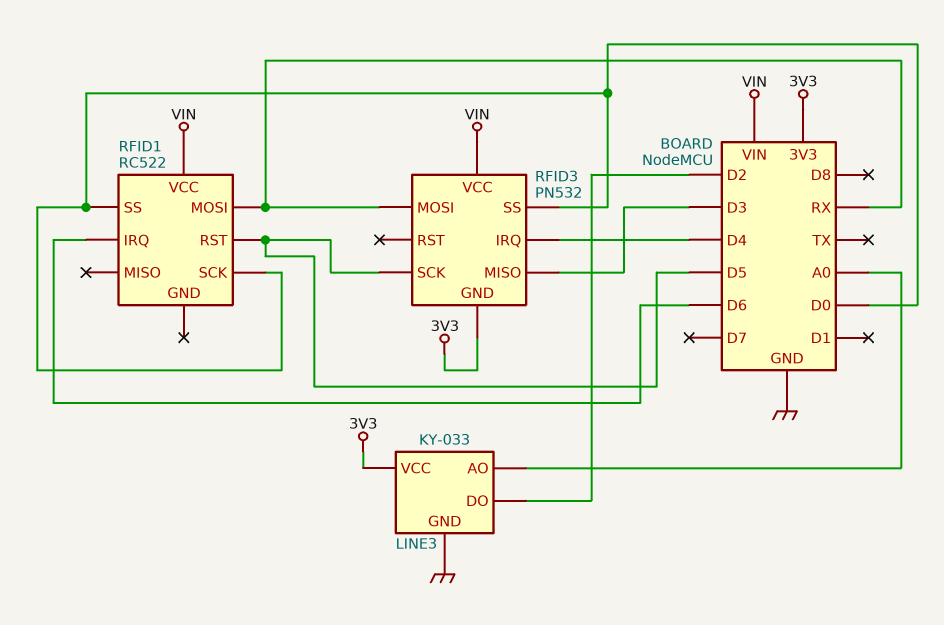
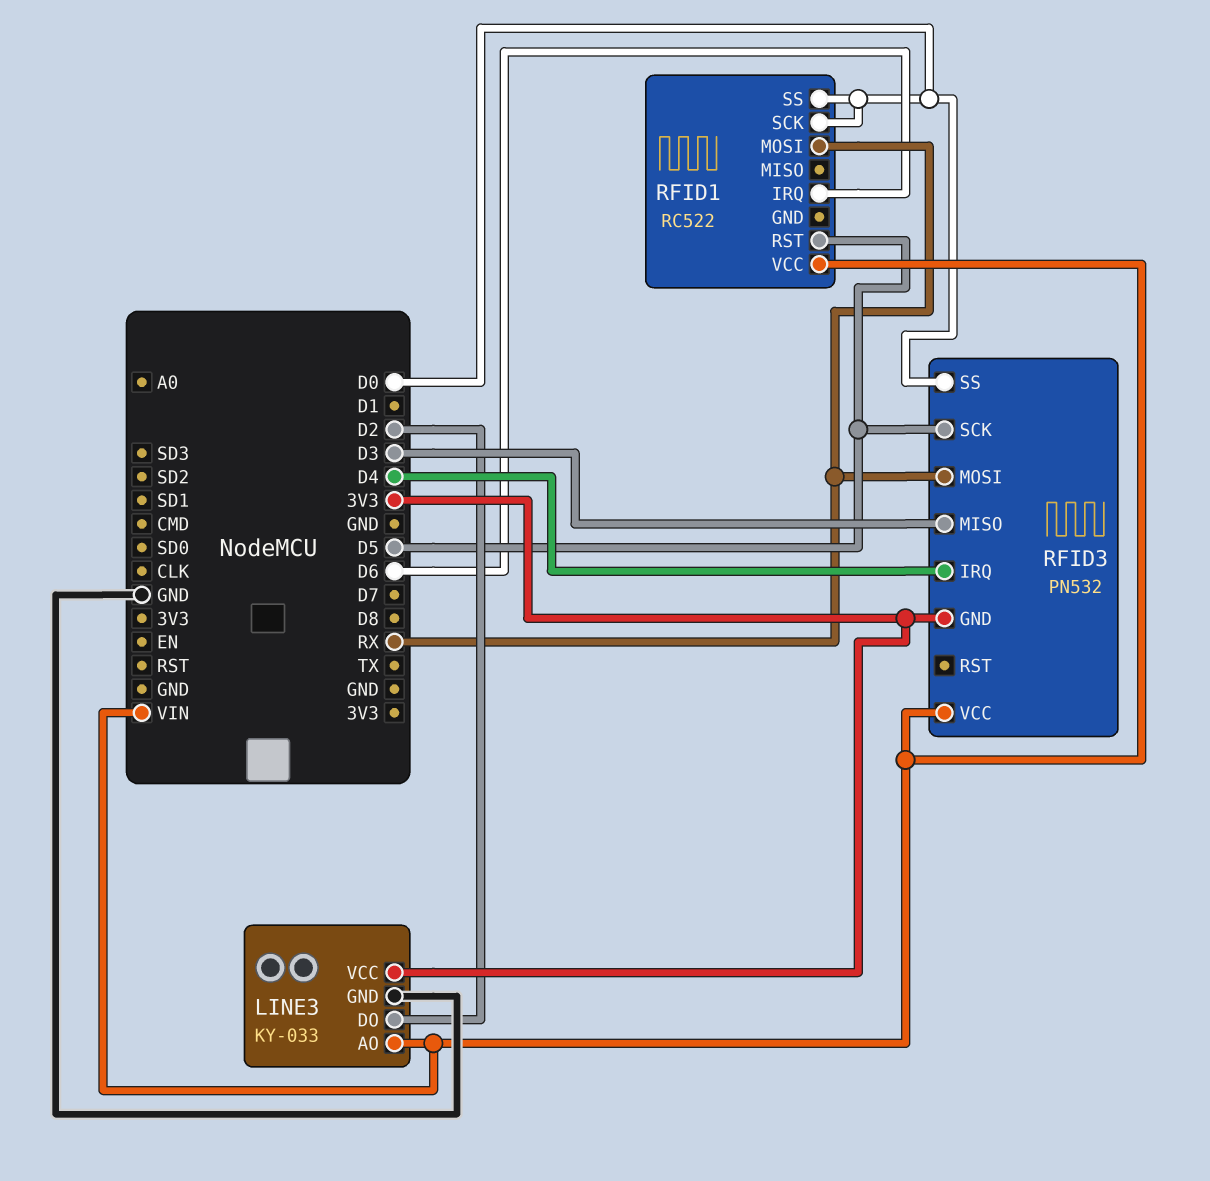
LINE3 pin AO: A0 -> VIN

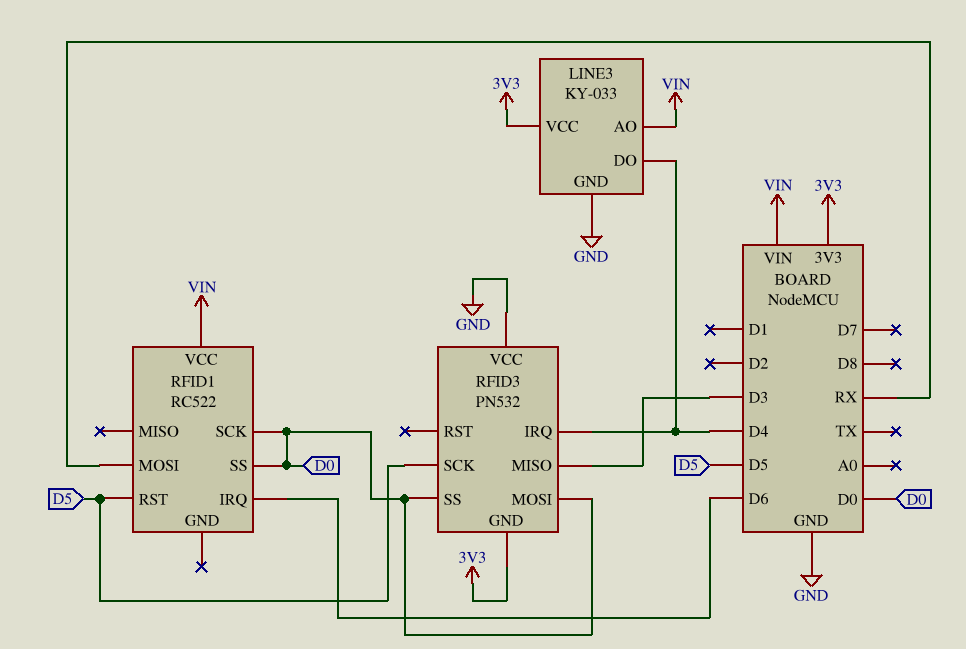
LINE3 pin DO: D2 -> D4
RFID3 pin MOSI: RX -> D0
RFID3 pin VCC: VIN -> GND

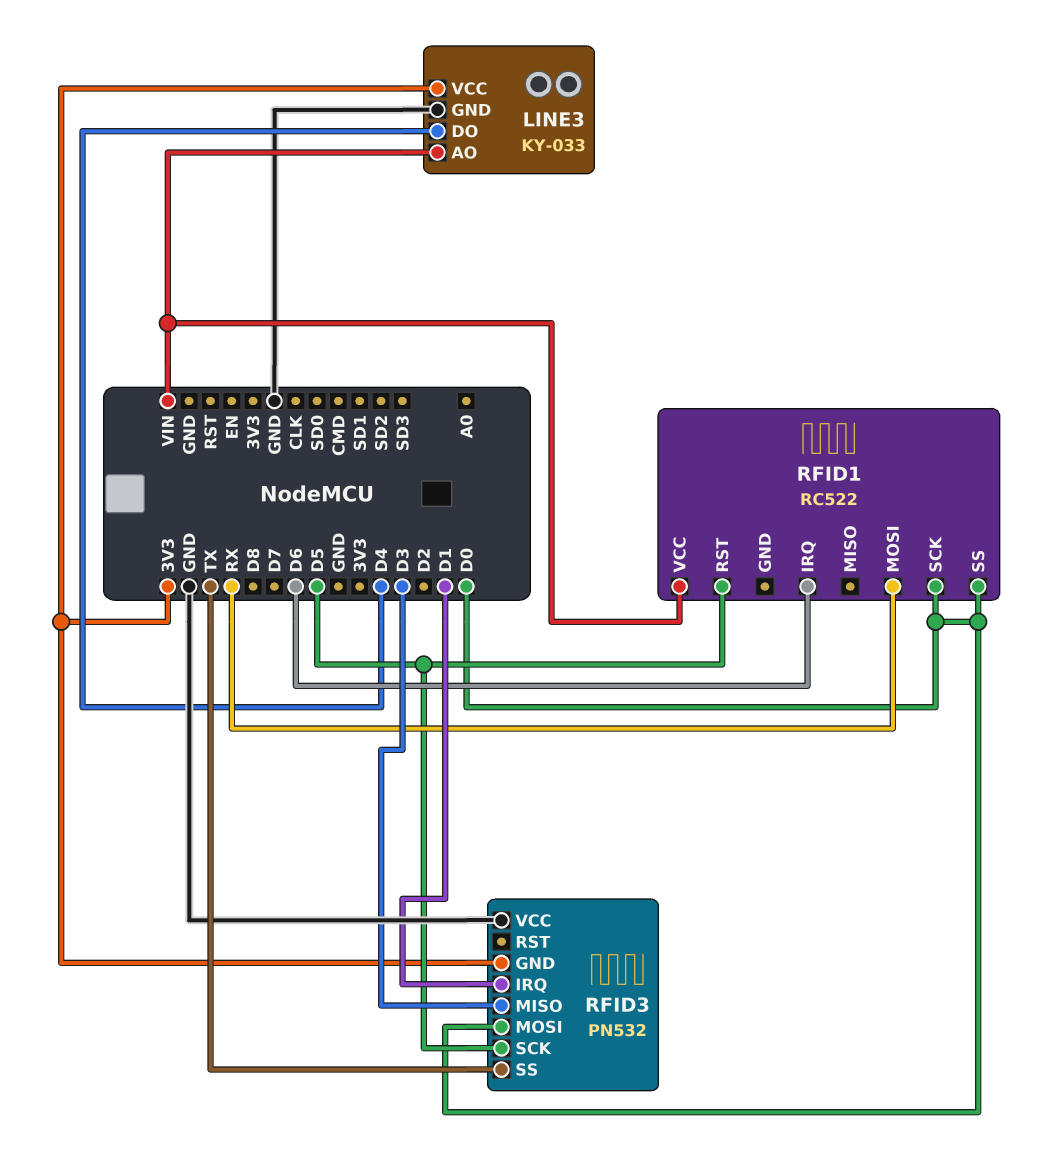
RFID3 pin IRQ: D4 -> D1
RFID3 pin SS: D0 -> TX

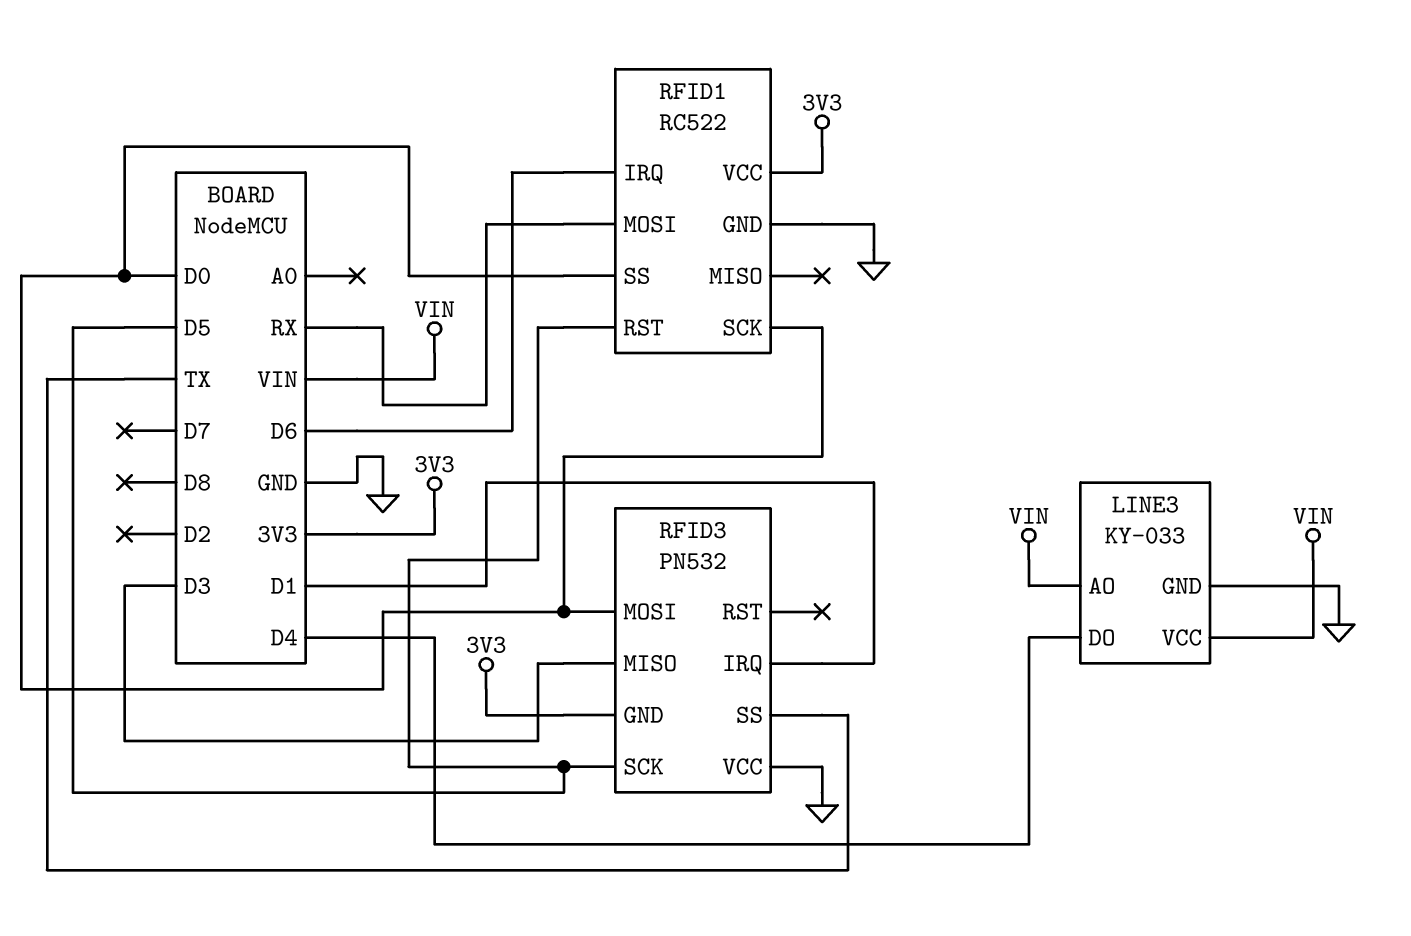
LINE3 pin VCC: 3V3 -> VIN
RFID1 pin GND: none -> GND
RFID1 pin VCC: VIN -> 3V3

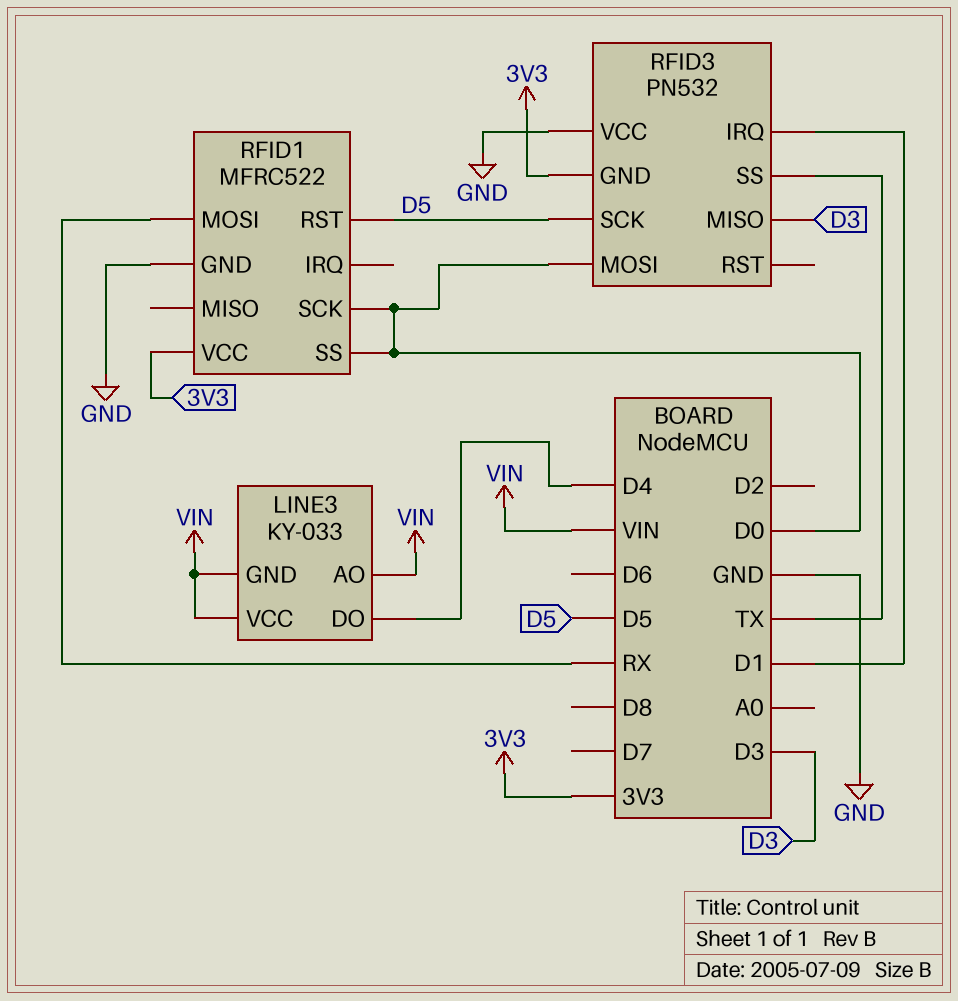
LINE3 pin GND: GND -> VIN
RFID1: RC522 -> MFRC522
RFID1 pin IRQ: D6 -> none

